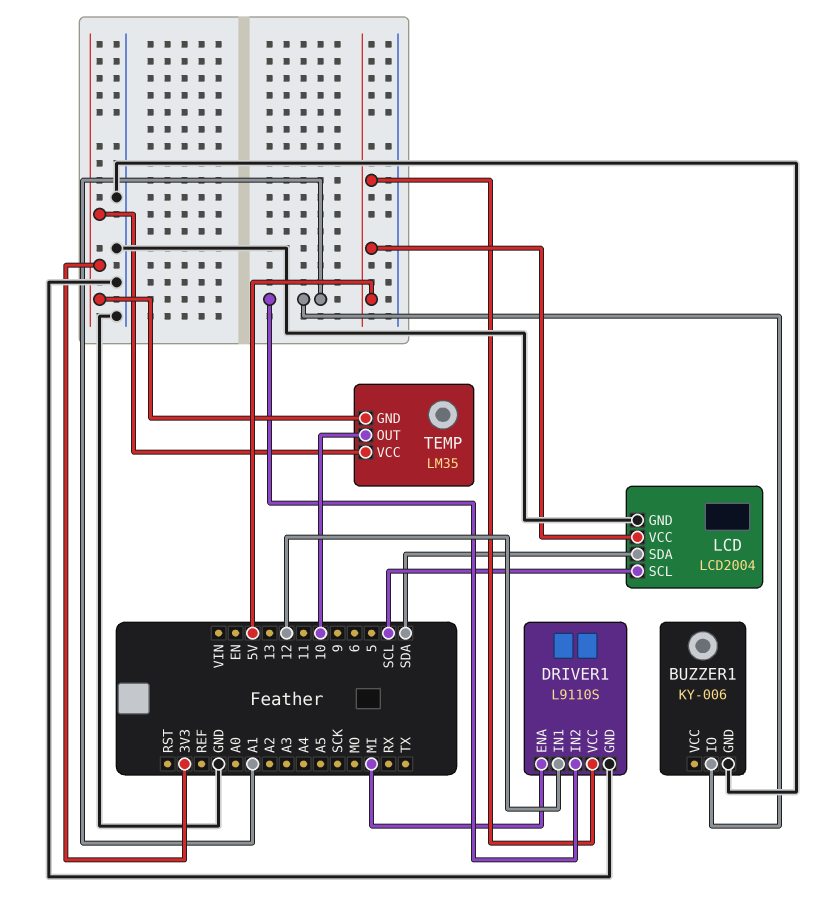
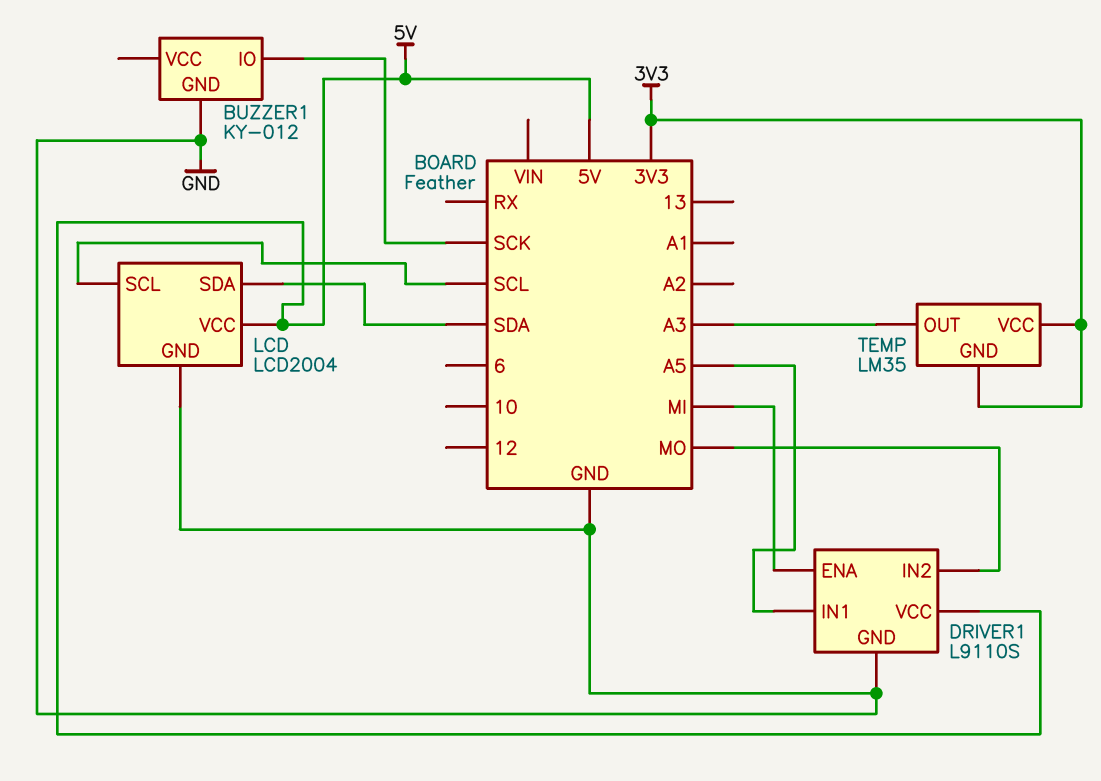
BUZZER1: KY-006 -> KY-012
BUZZER1 pin IO: A1 -> SCK
DRIVER1 pin IN1: 12 -> A5
DRIVER1 pin IN2: A1 -> MO
TEMP pin OUT: 10 -> A3

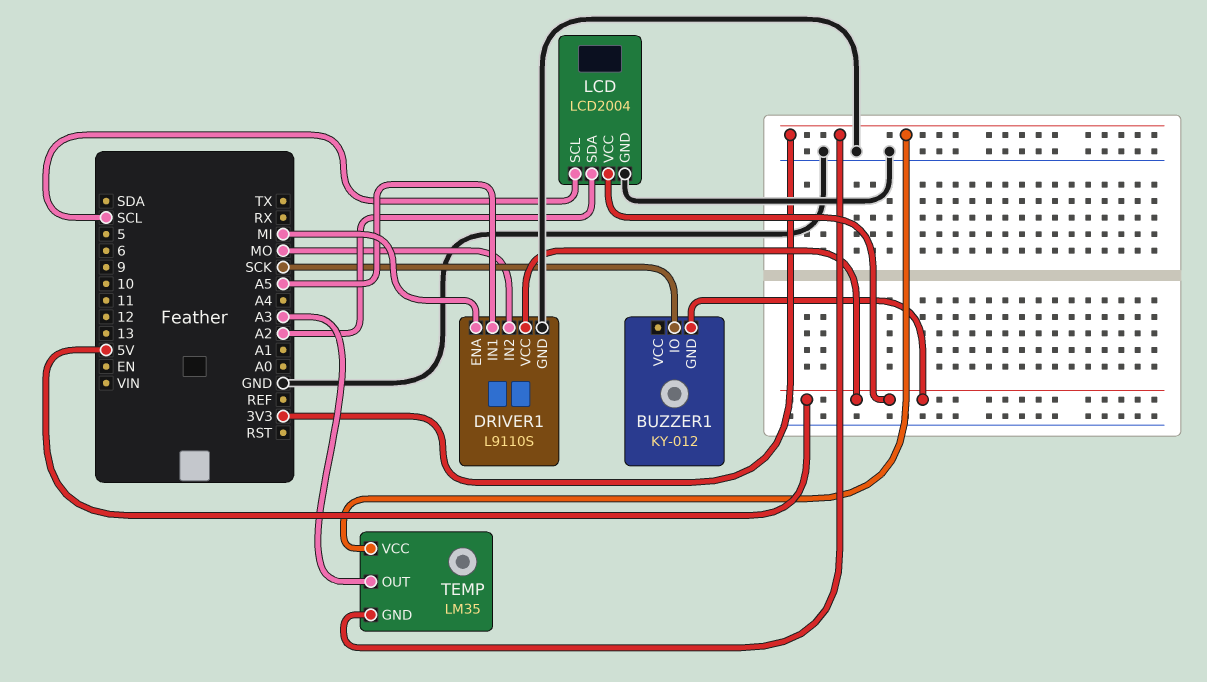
BUZZER1 pin GND: GND -> 5V
LCD pin SDA: SDA -> A2

